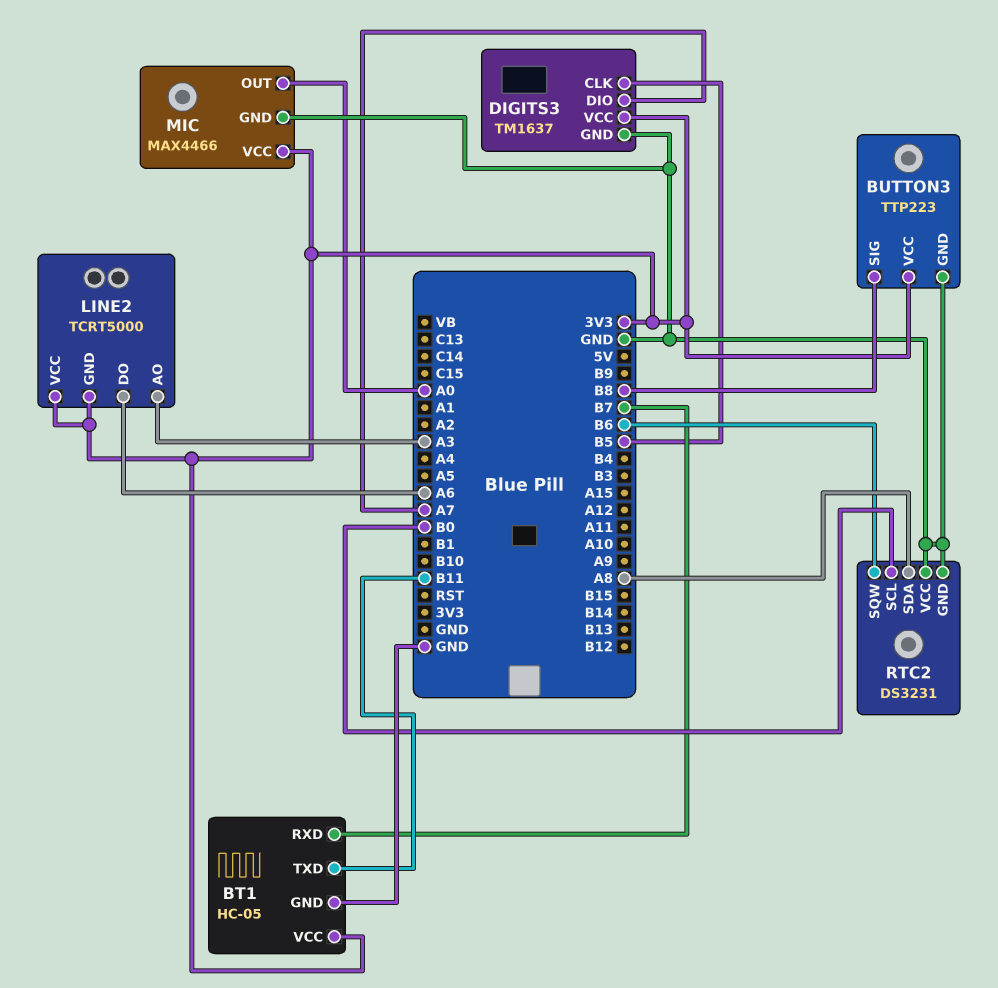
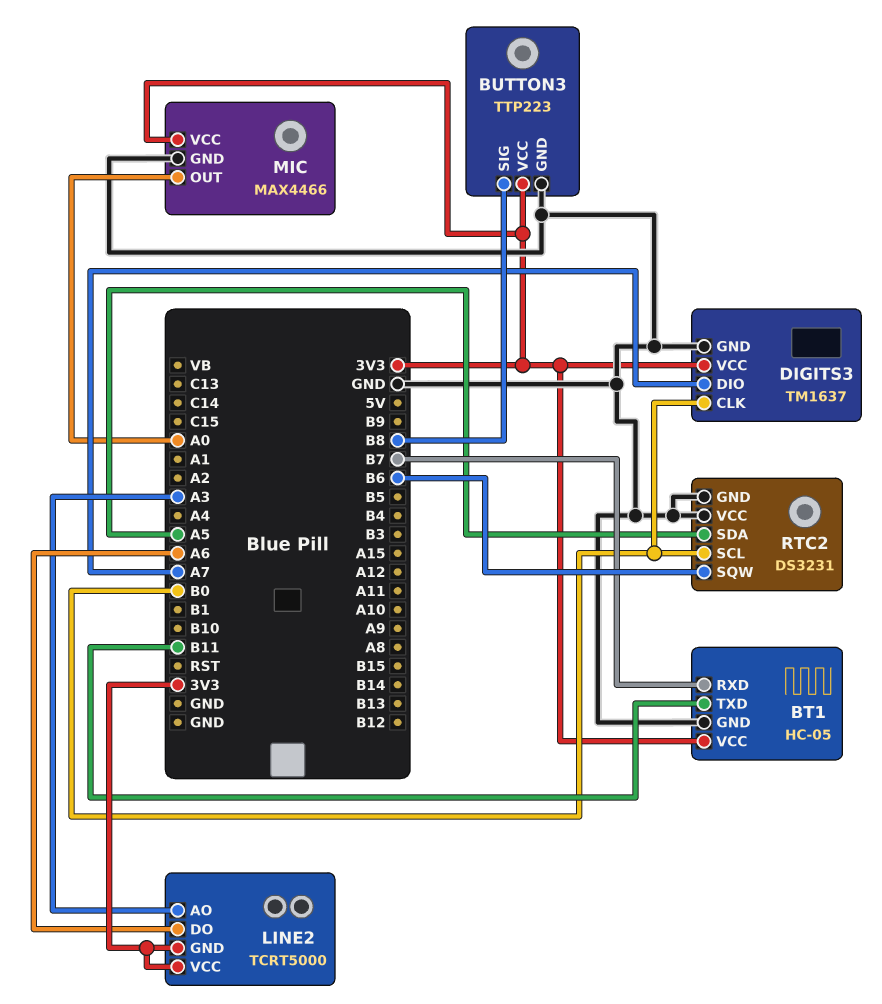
DIGITS3 pin CLK: B5 -> B0
RTC2 pin SDA: A8 -> A5

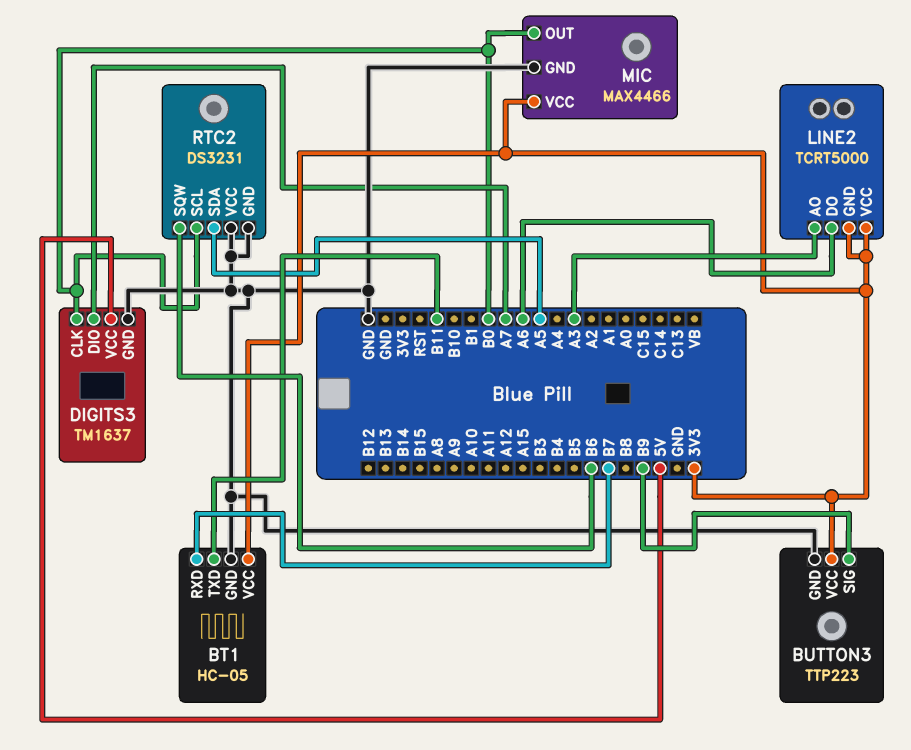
BUTTON3 pin SIG: B8 -> B9
DIGITS3 pin VCC: 3V3 -> 5V
MIC pin OUT: A0 -> B0

